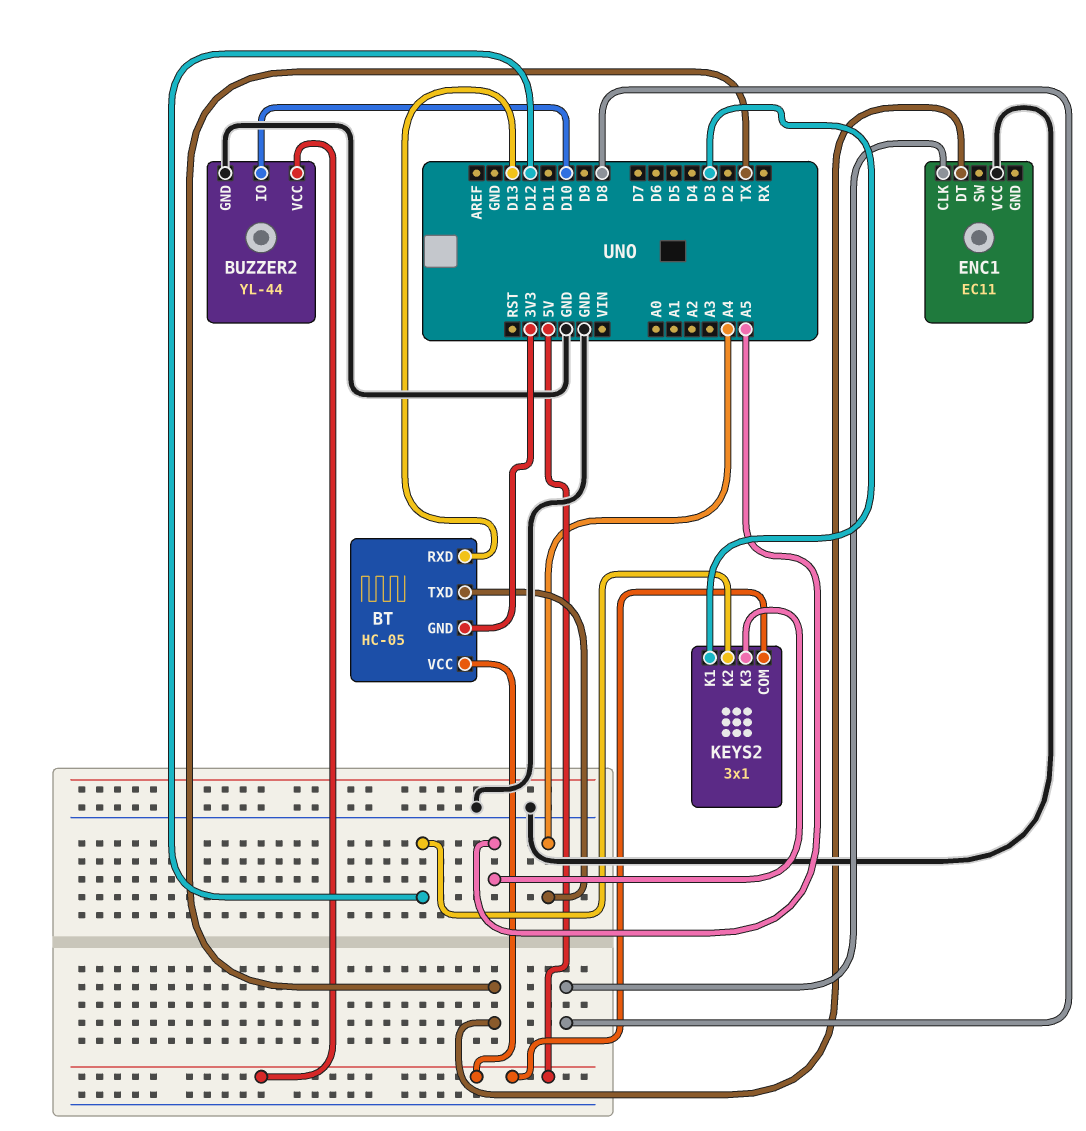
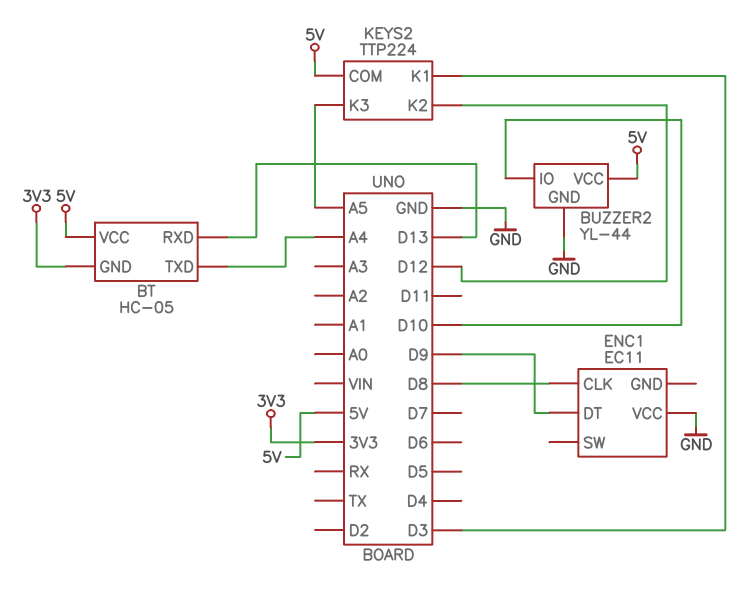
ENC1 pin DT: TX -> D9
KEYS2: 3x1 -> TTP224

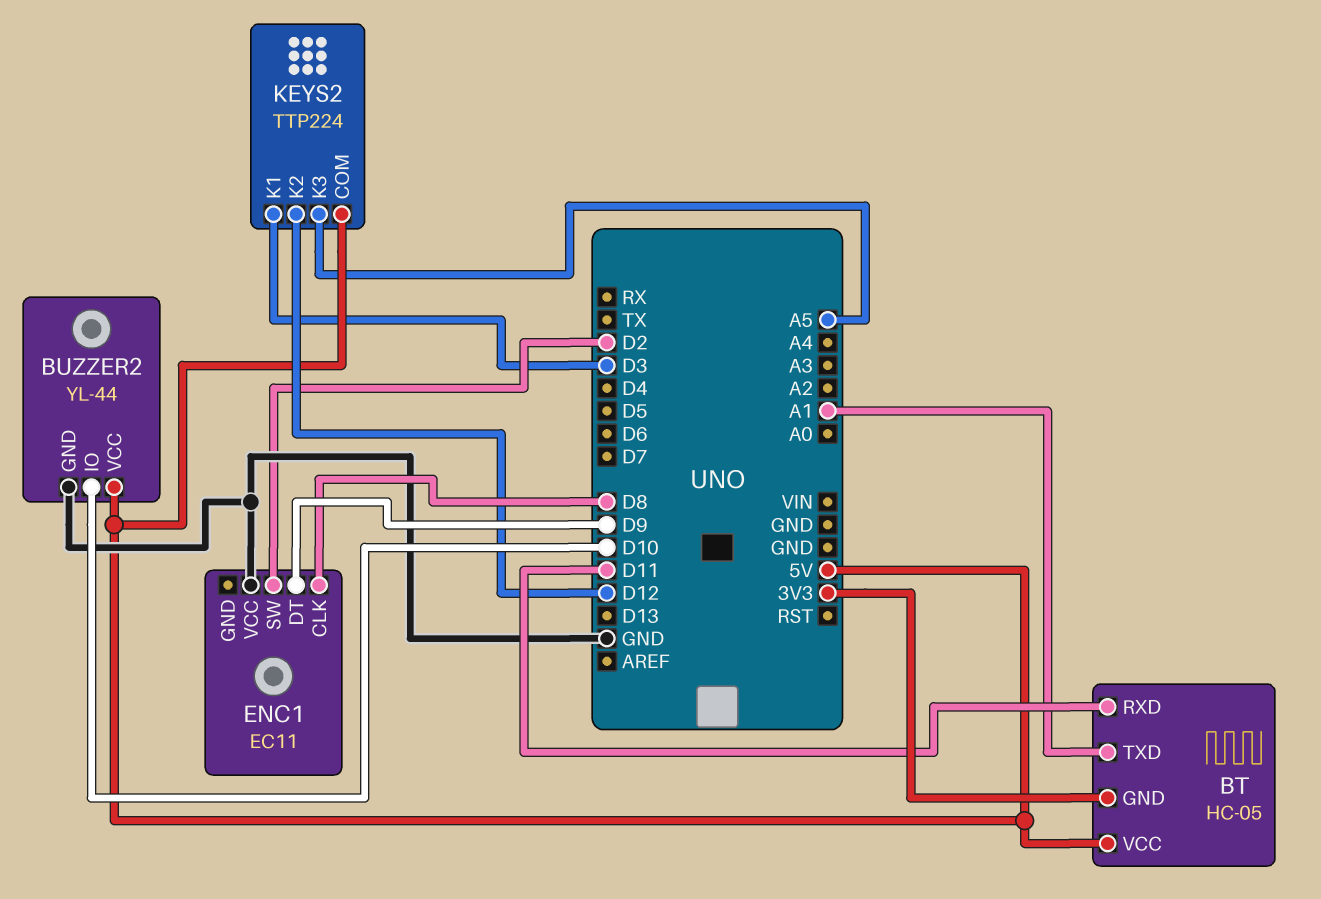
BT pin RXD: D13 -> D11
BT pin TXD: A4 -> A1
ENC1 pin SW: none -> D2

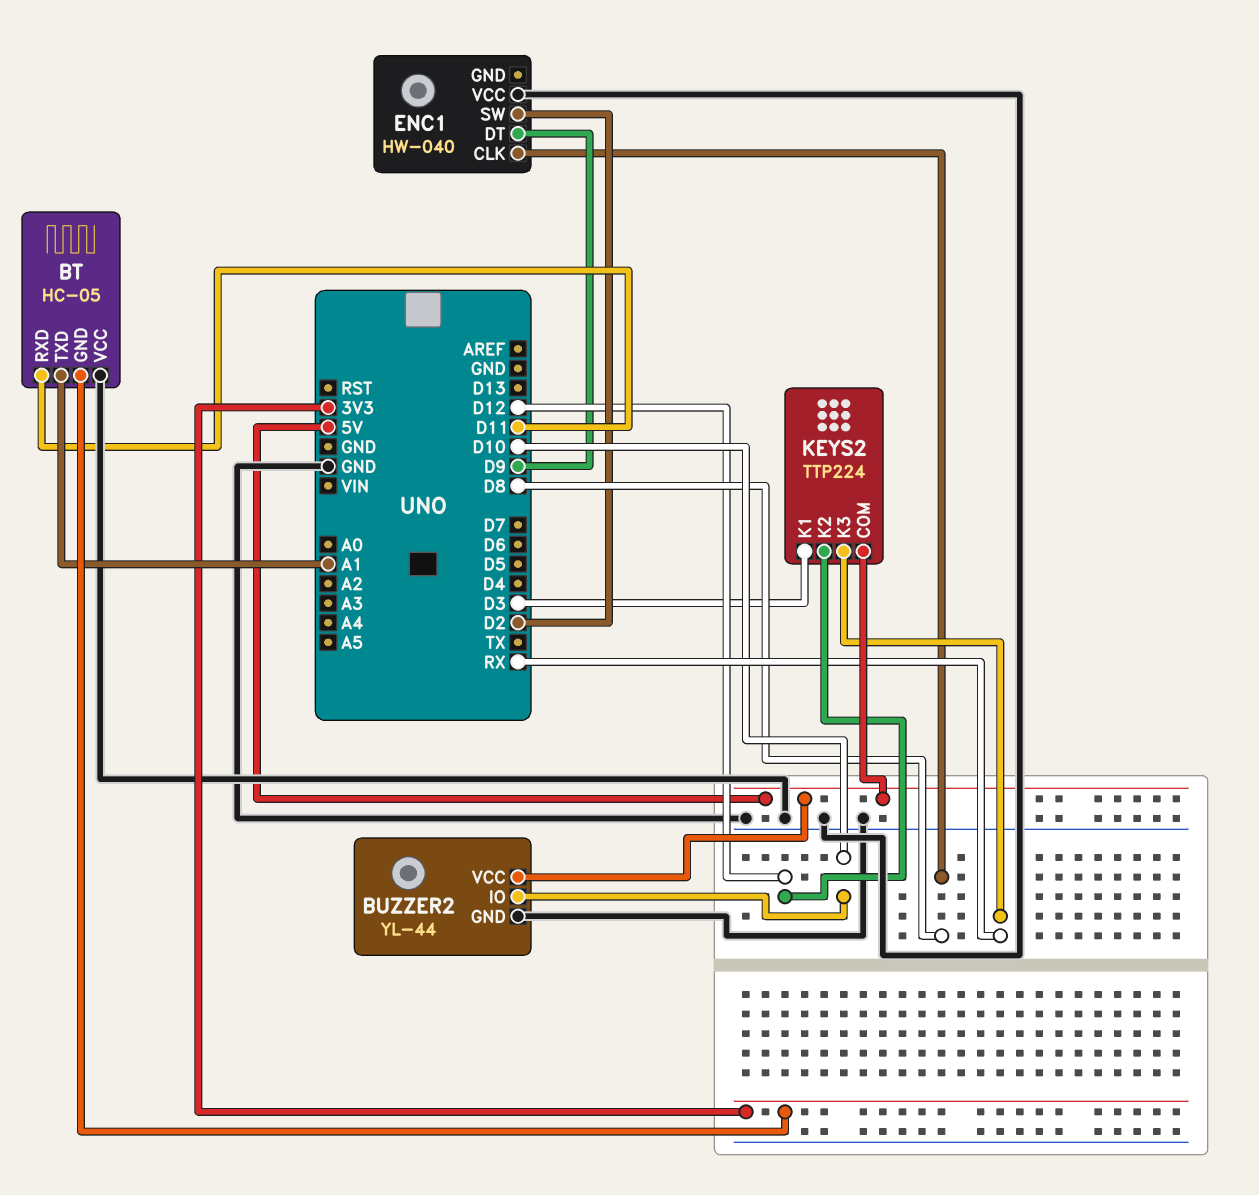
BT pin VCC: 5V -> GND
ENC1: EC11 -> HW-040
KEYS2 pin K3: A5 -> RX

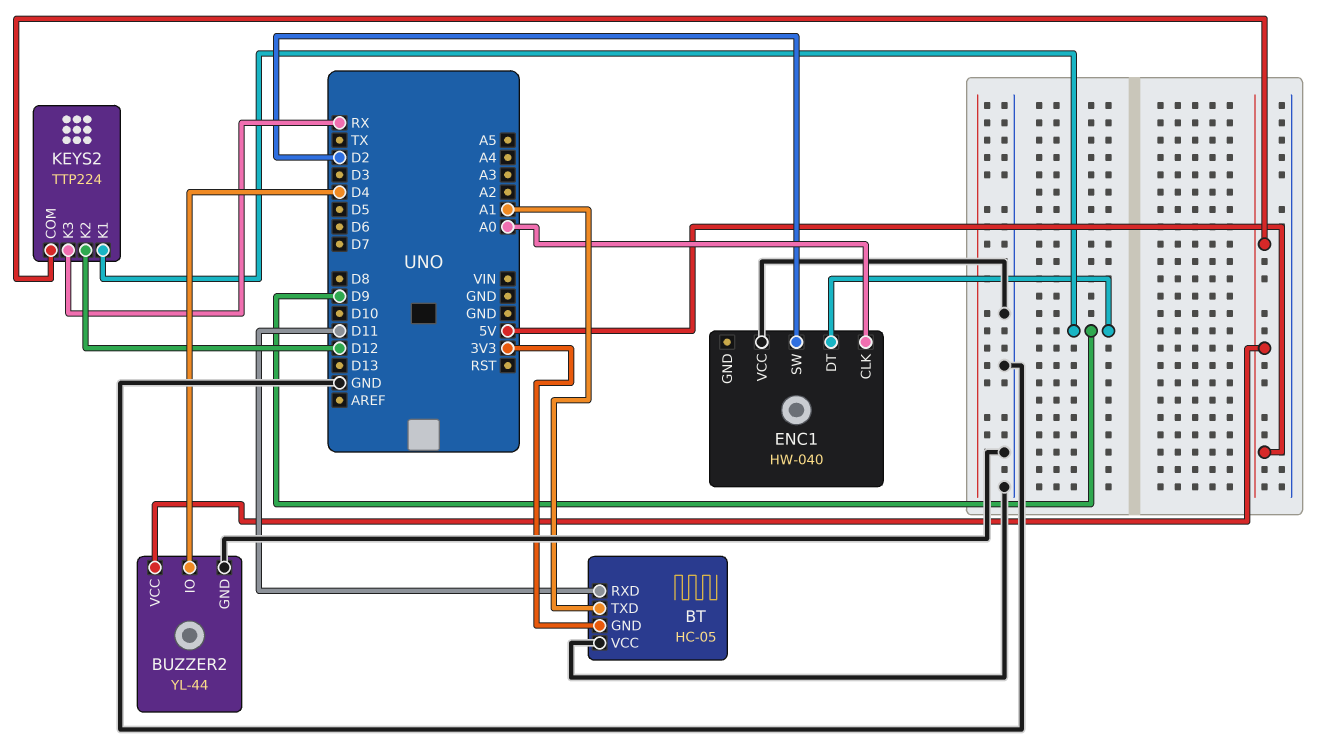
BUZZER2 pin IO: D10 -> D4
ENC1 pin CLK: D8 -> A0
KEYS2 pin K1: D3 -> D9

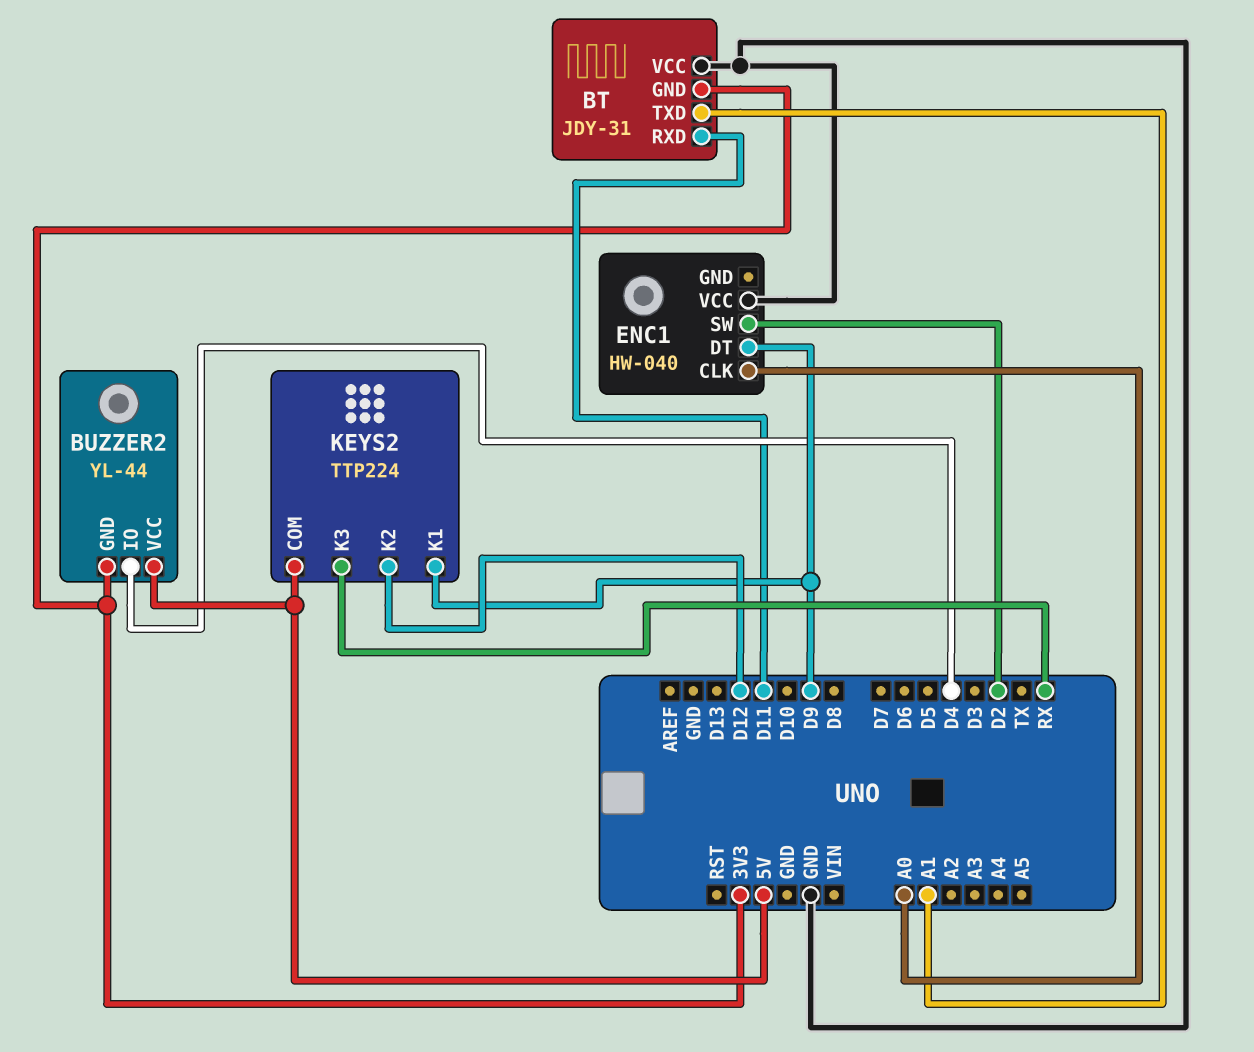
BT: HC-05 -> JDY-31
BUZZER2 pin GND: GND -> 3V3

